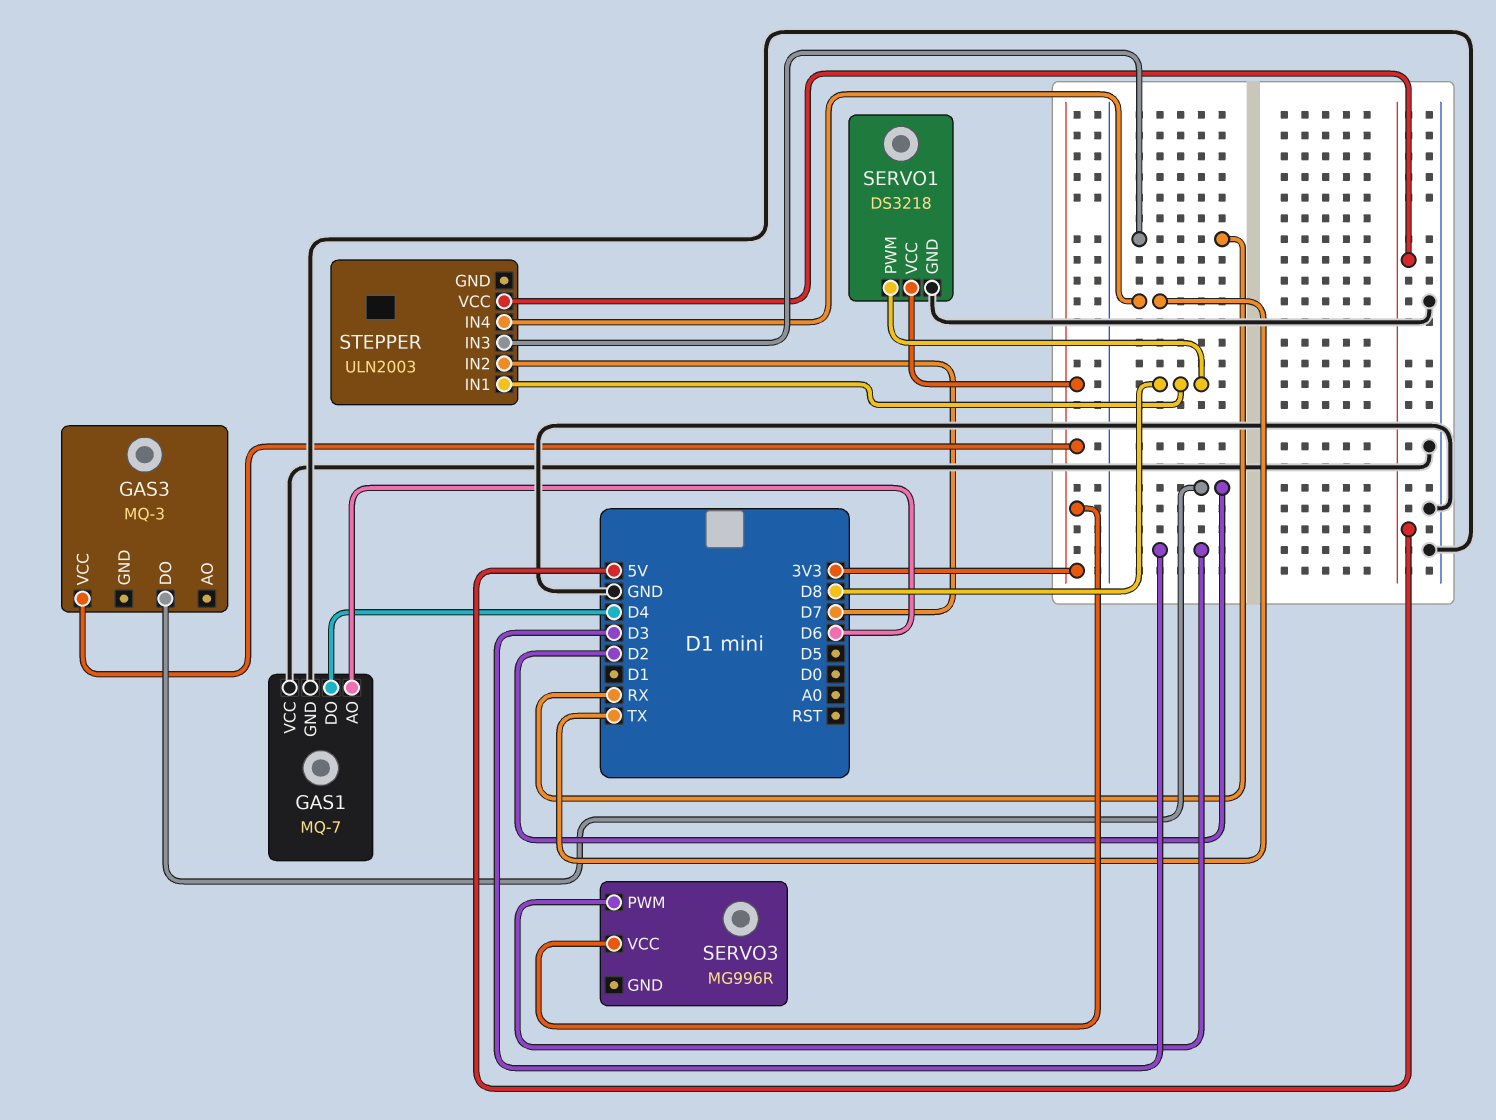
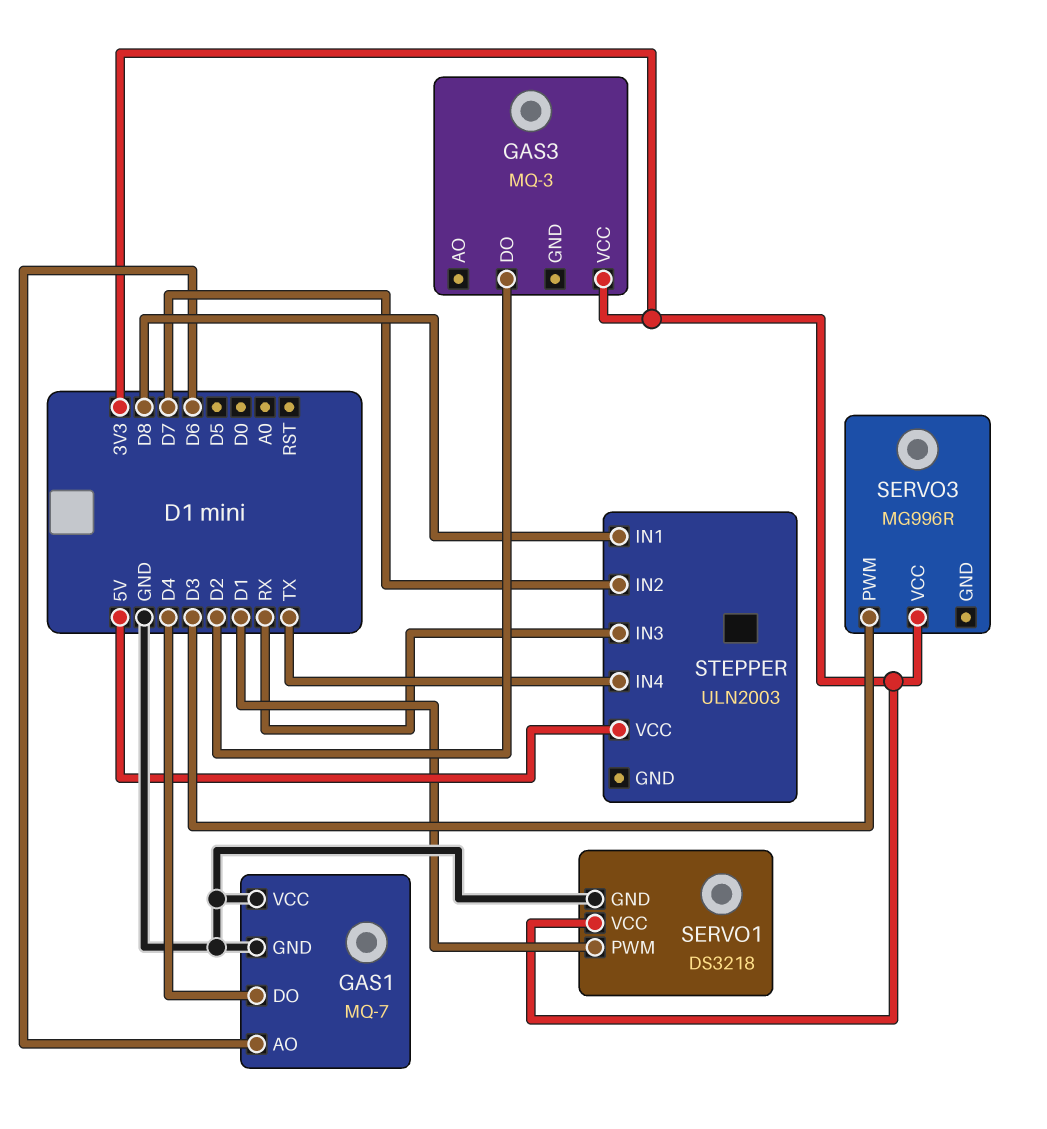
SERVO1 pin PWM: D8 -> D1

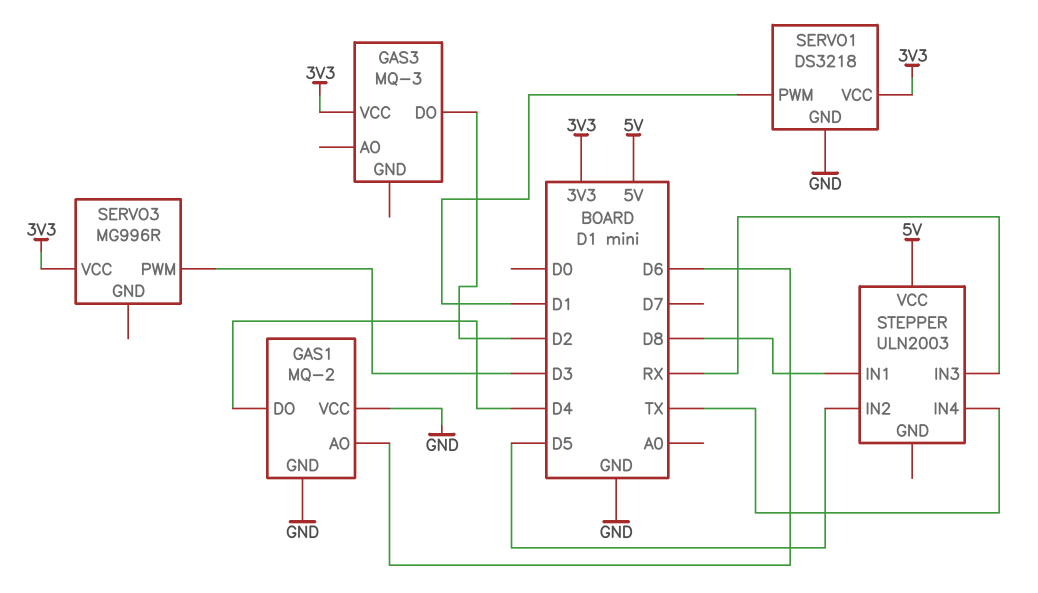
GAS1: MQ-7 -> MQ-2
STEPPER pin IN2: D7 -> D5

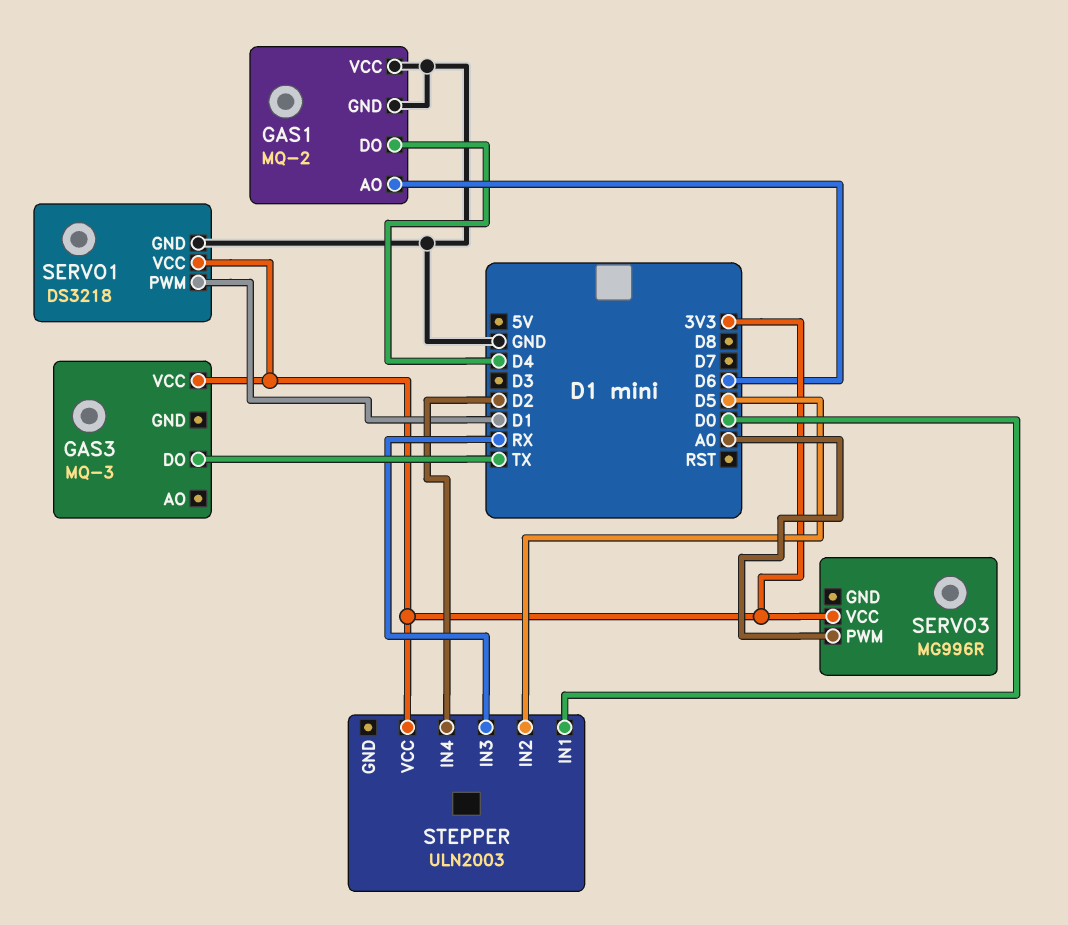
GAS3 pin DO: D2 -> TX
SERVO3 pin PWM: D3 -> A0
STEPPER pin IN1: D8 -> D0
STEPPER pin IN4: TX -> D2
STEPPER pin VCC: 5V -> 3V3

